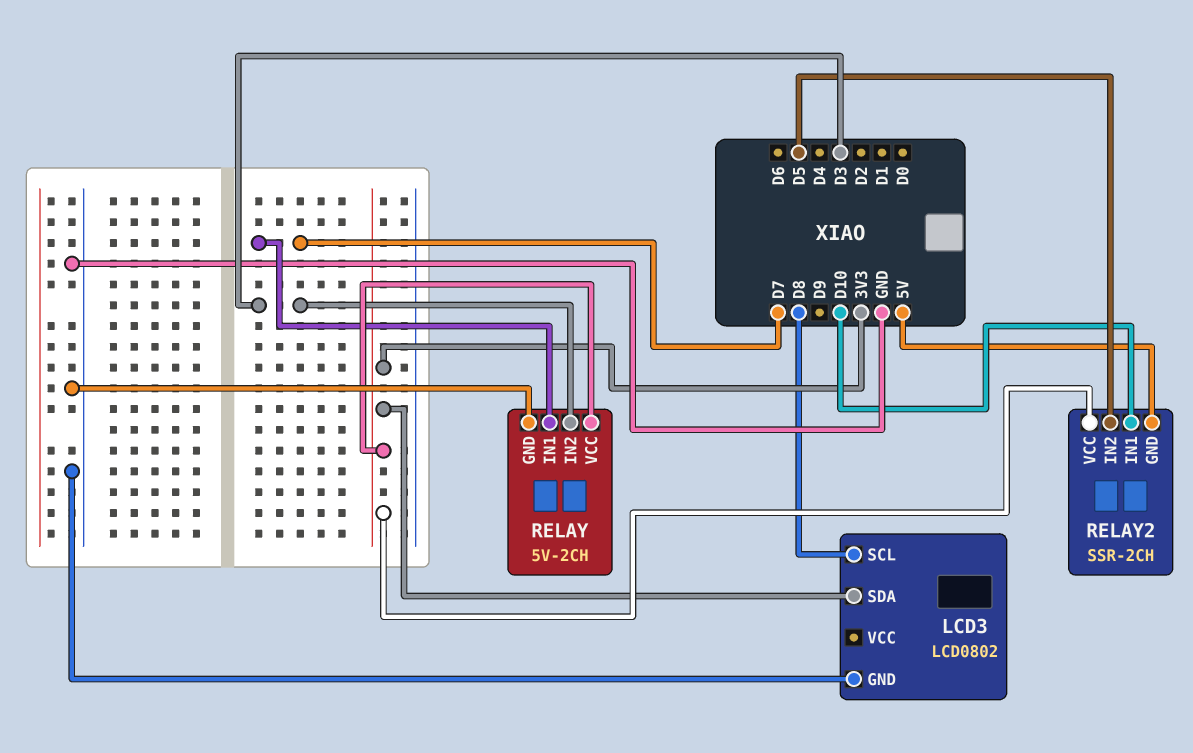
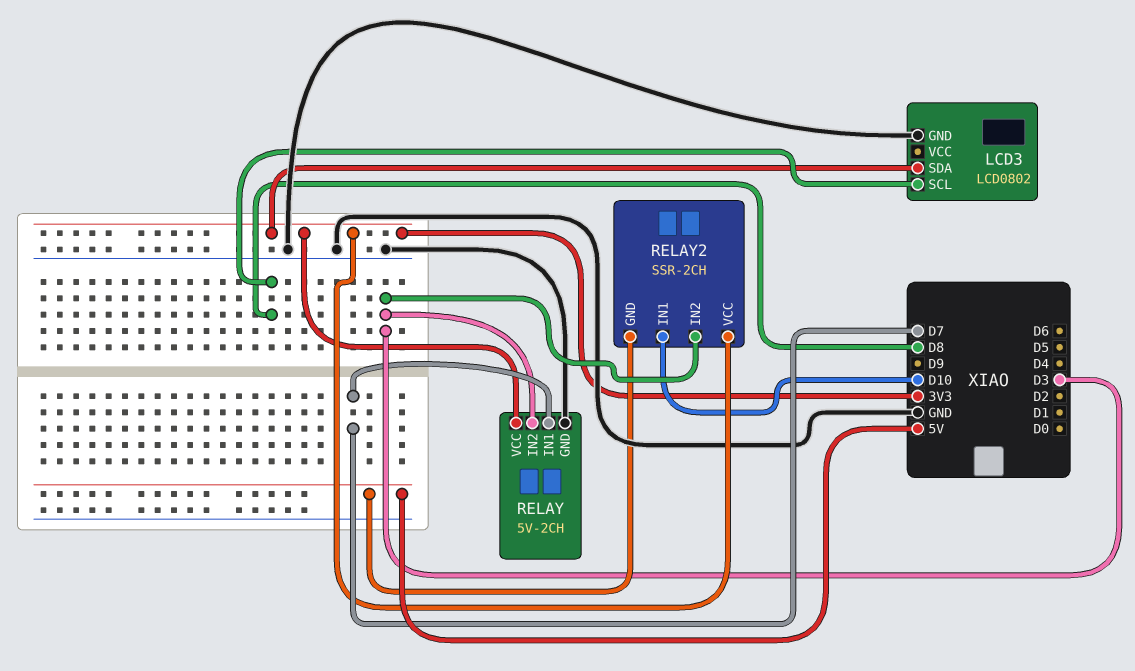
RELAY2 pin IN2: D5 -> D3

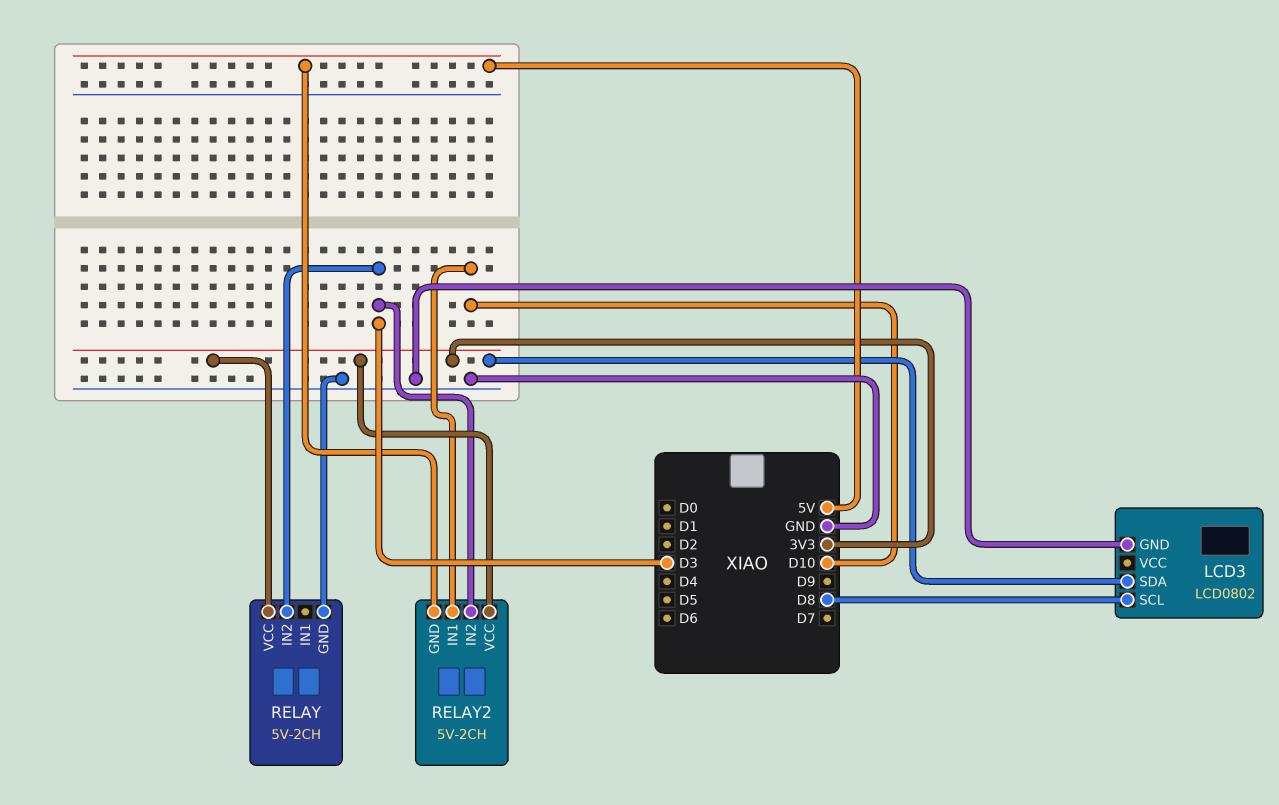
RELAY pin IN1: D7 -> none
RELAY2: SSR-2CH -> 5V-2CH

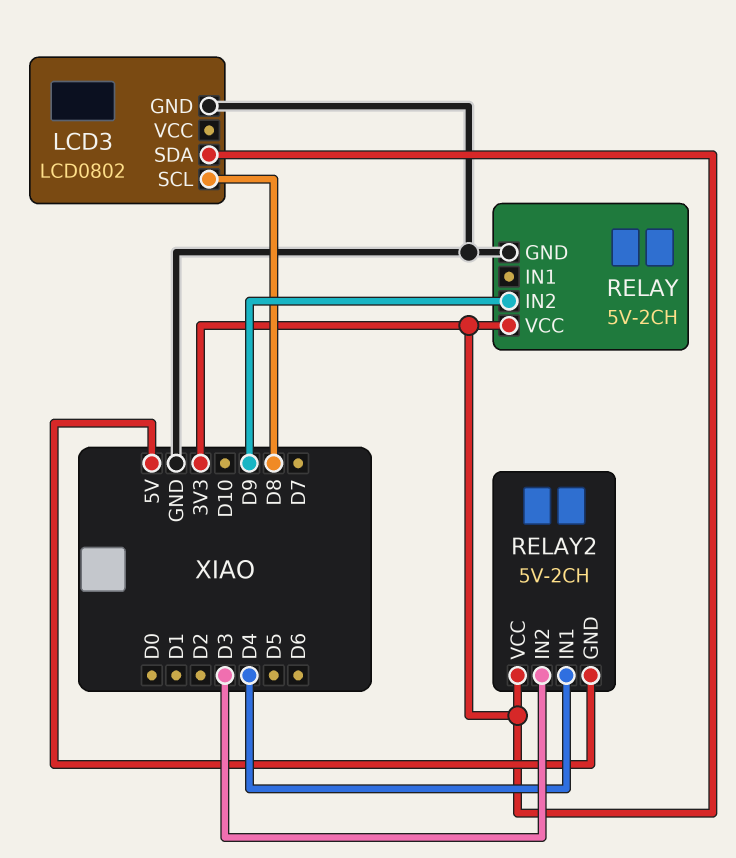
RELAY pin IN2: D3 -> D9
RELAY2 pin IN1: D10 -> D4

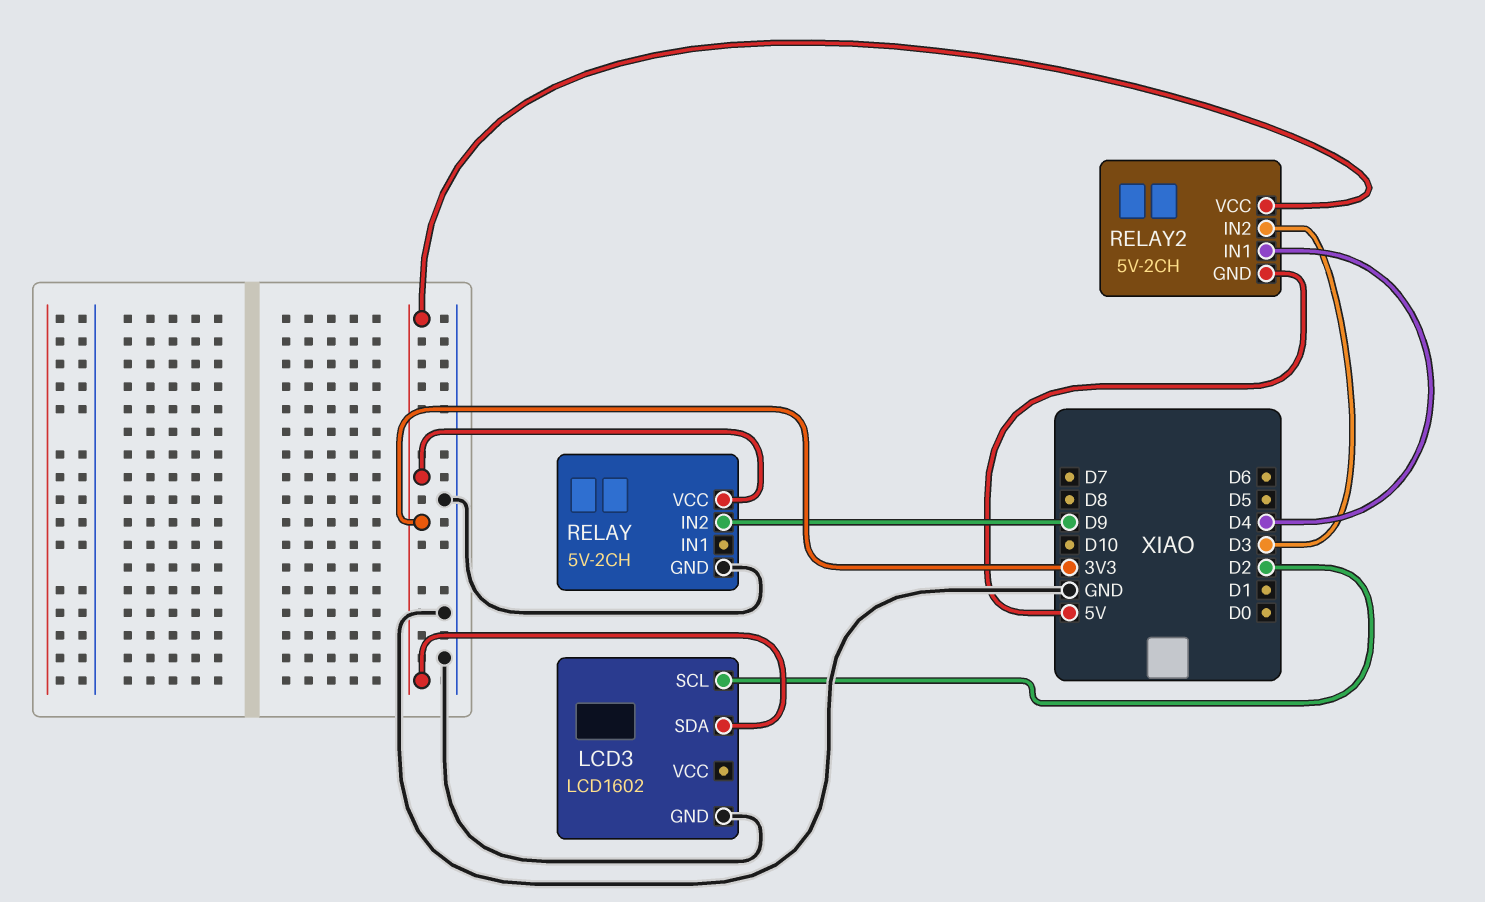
LCD3: LCD0802 -> LCD1602
LCD3 pin SCL: D8 -> D2

